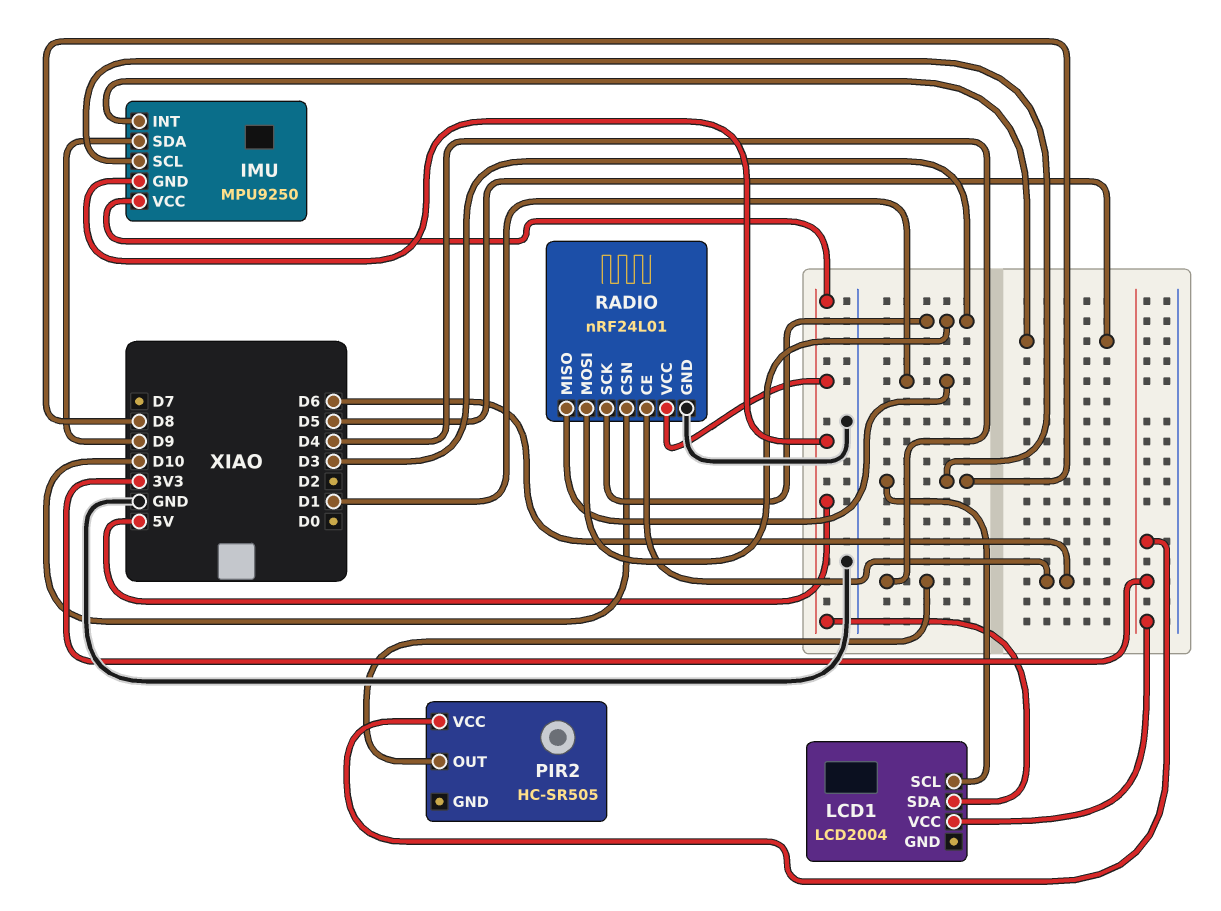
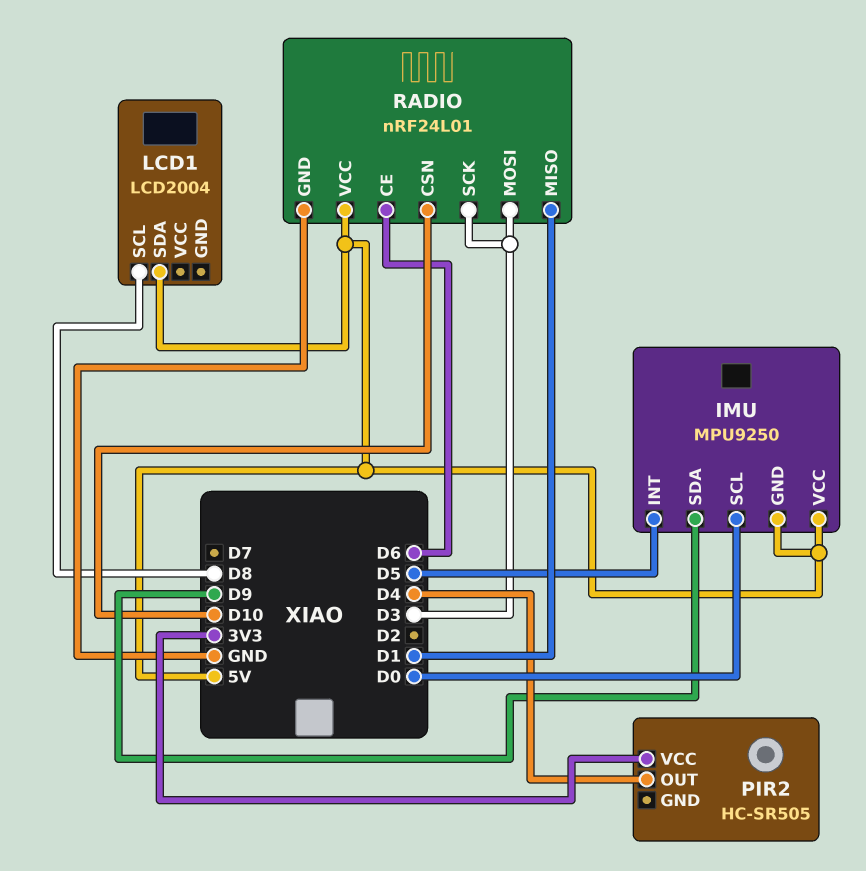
IMU pin SCL: D8 -> D0
LCD1 pin VCC: 3V3 -> none

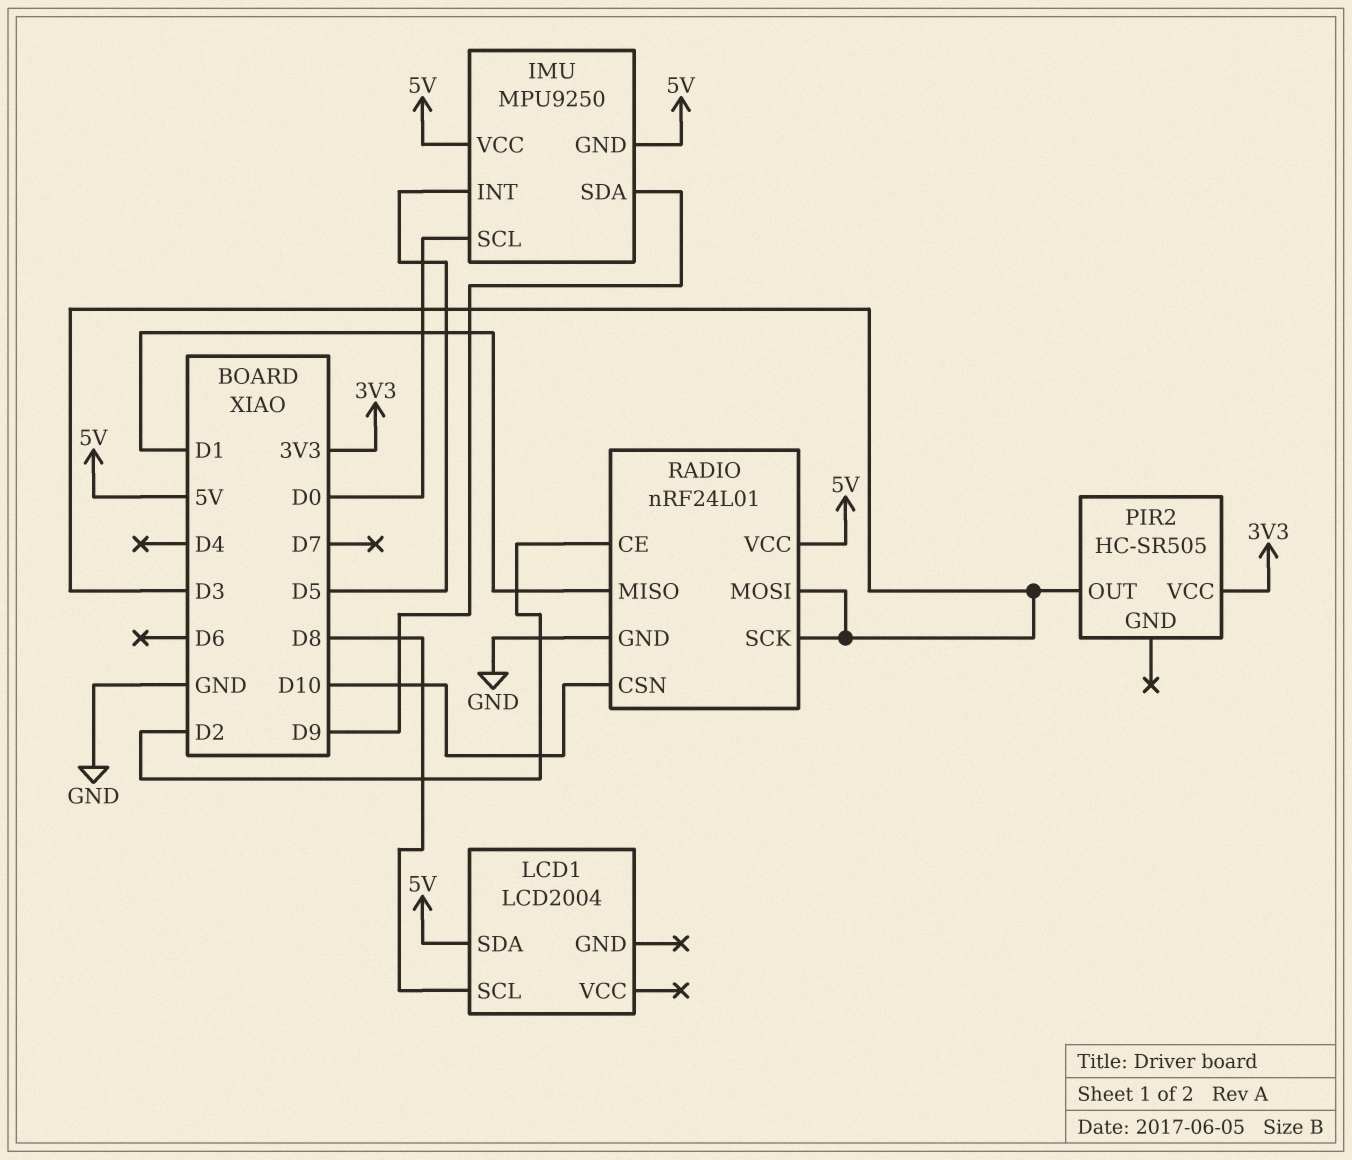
PIR2 pin OUT: D4 -> D3
RADIO pin CE: D6 -> D2

